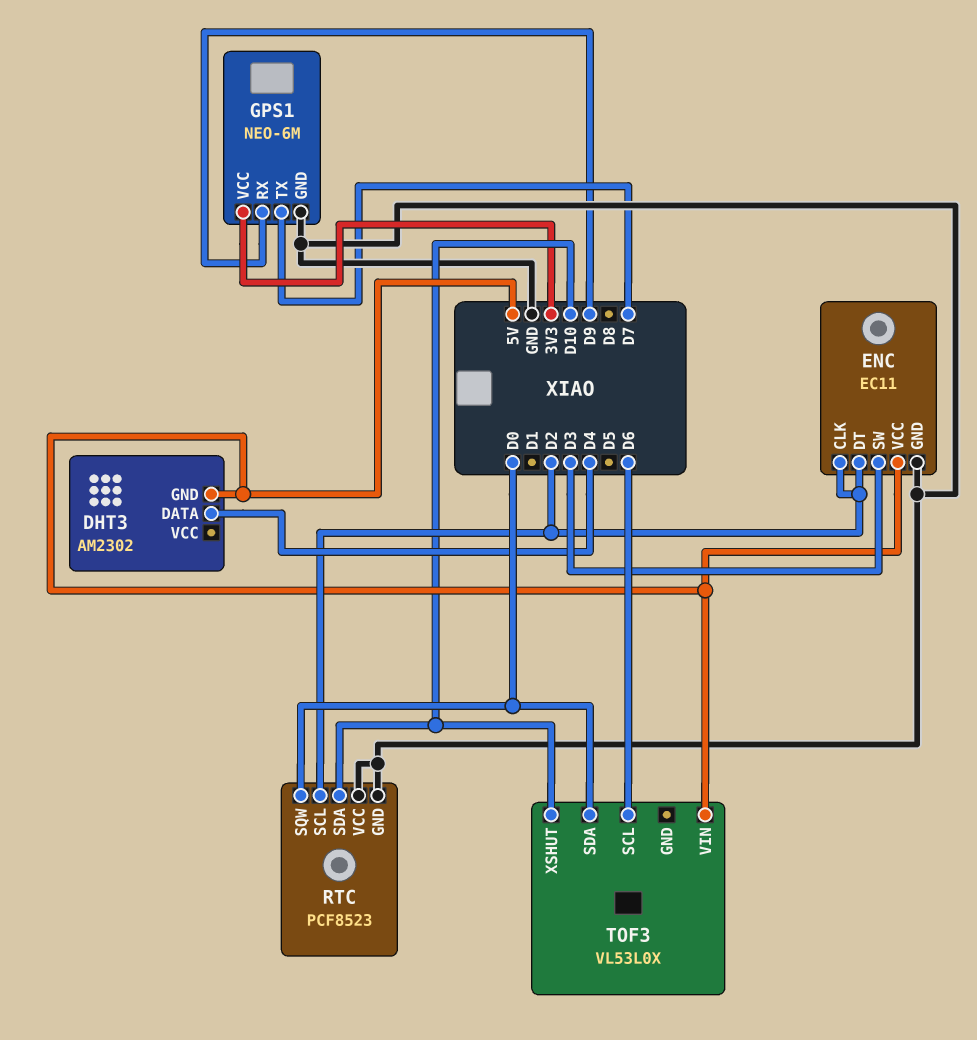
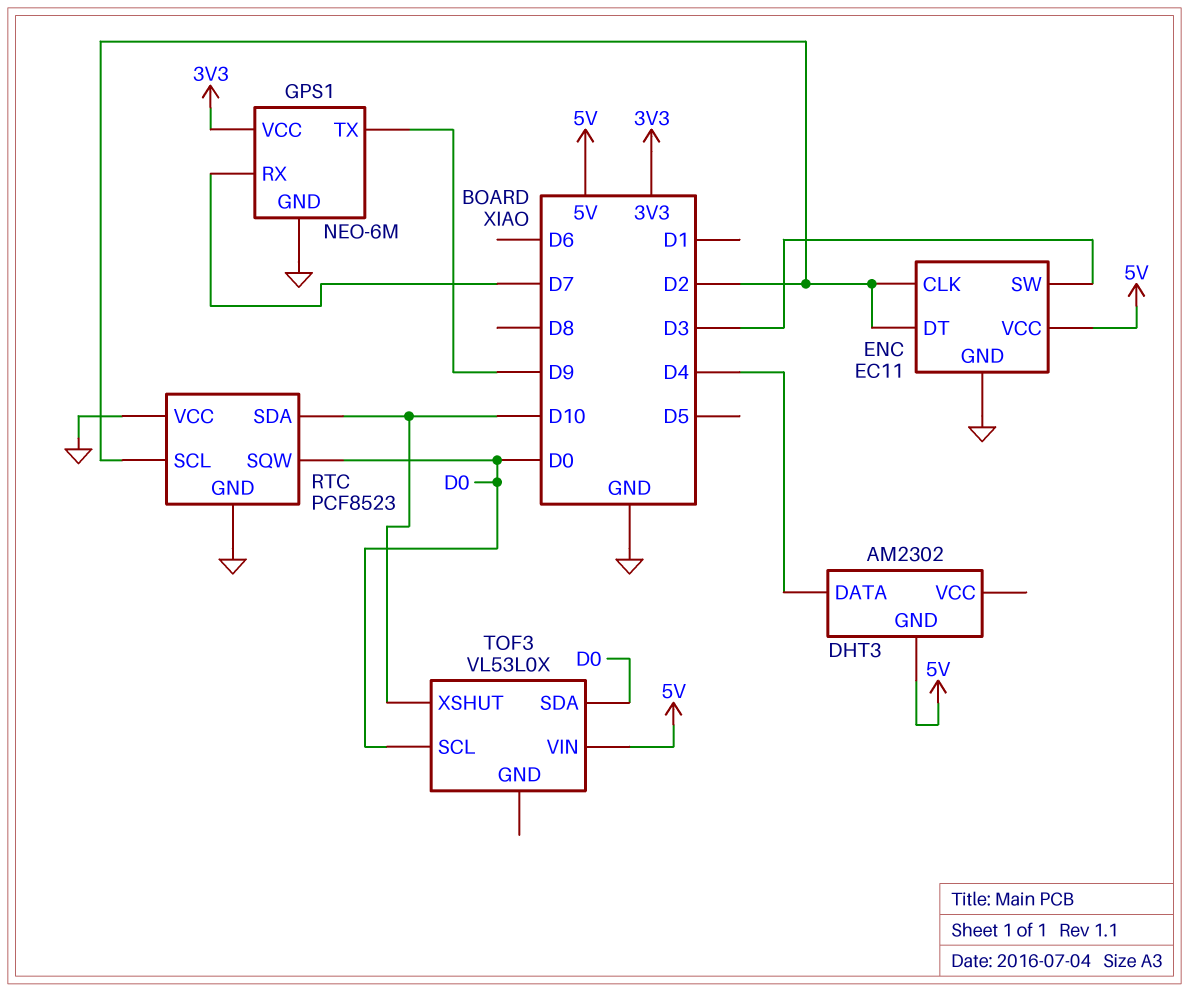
GPS1 pin RX: D9 -> D7
GPS1 pin TX: D7 -> D9
TOF3 pin SCL: D6 -> D0

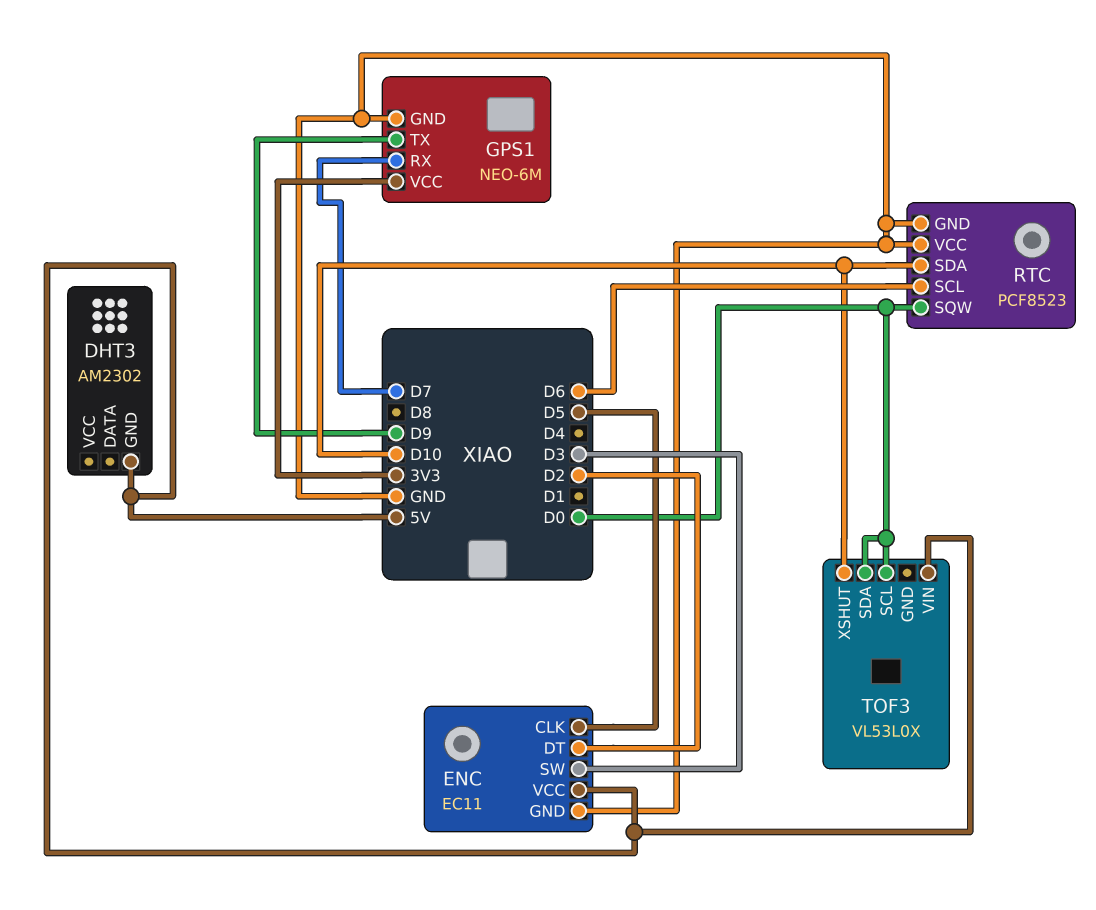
DHT3 pin DATA: D4 -> none
ENC pin CLK: D2 -> D5
RTC pin SCL: D2 -> D6

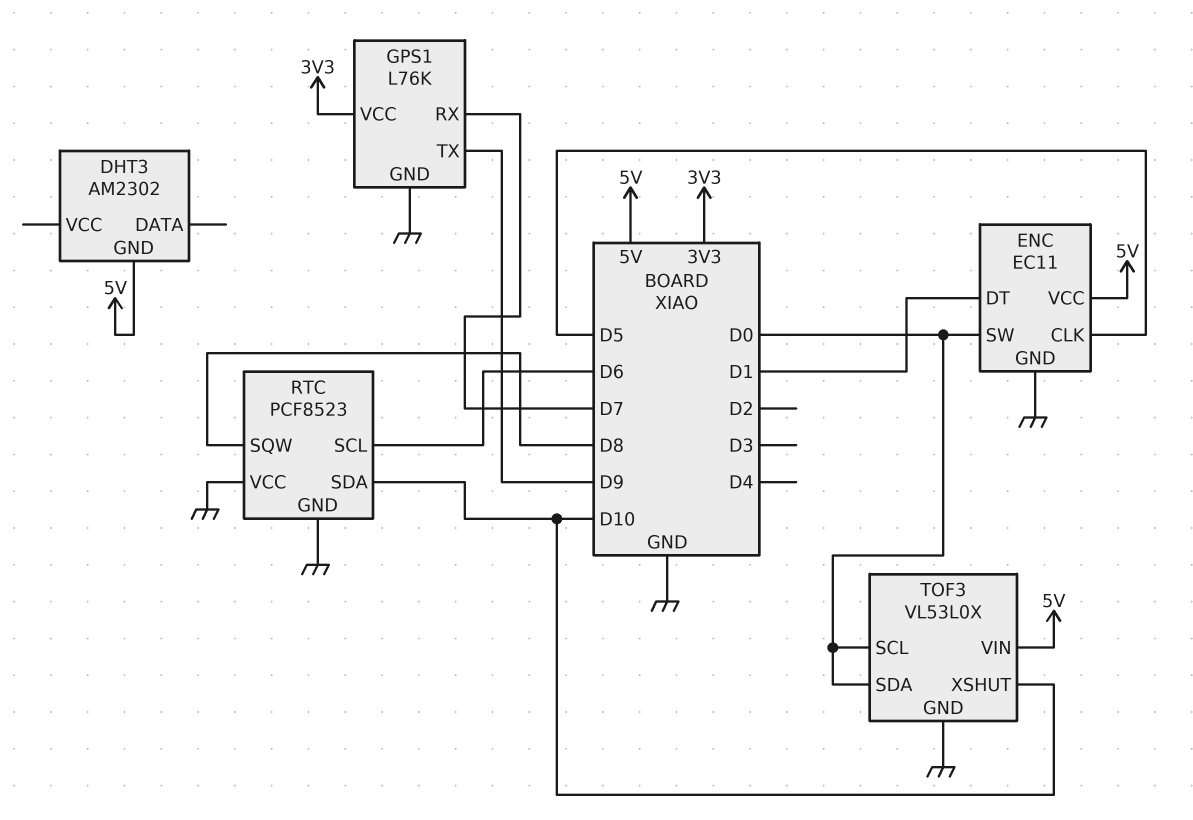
ENC pin DT: D2 -> D1
ENC pin SW: D3 -> D0
GPS1: NEO-6M -> L76K
RTC pin SQW: D0 -> D8
TOF3 pin GND: none -> GND

